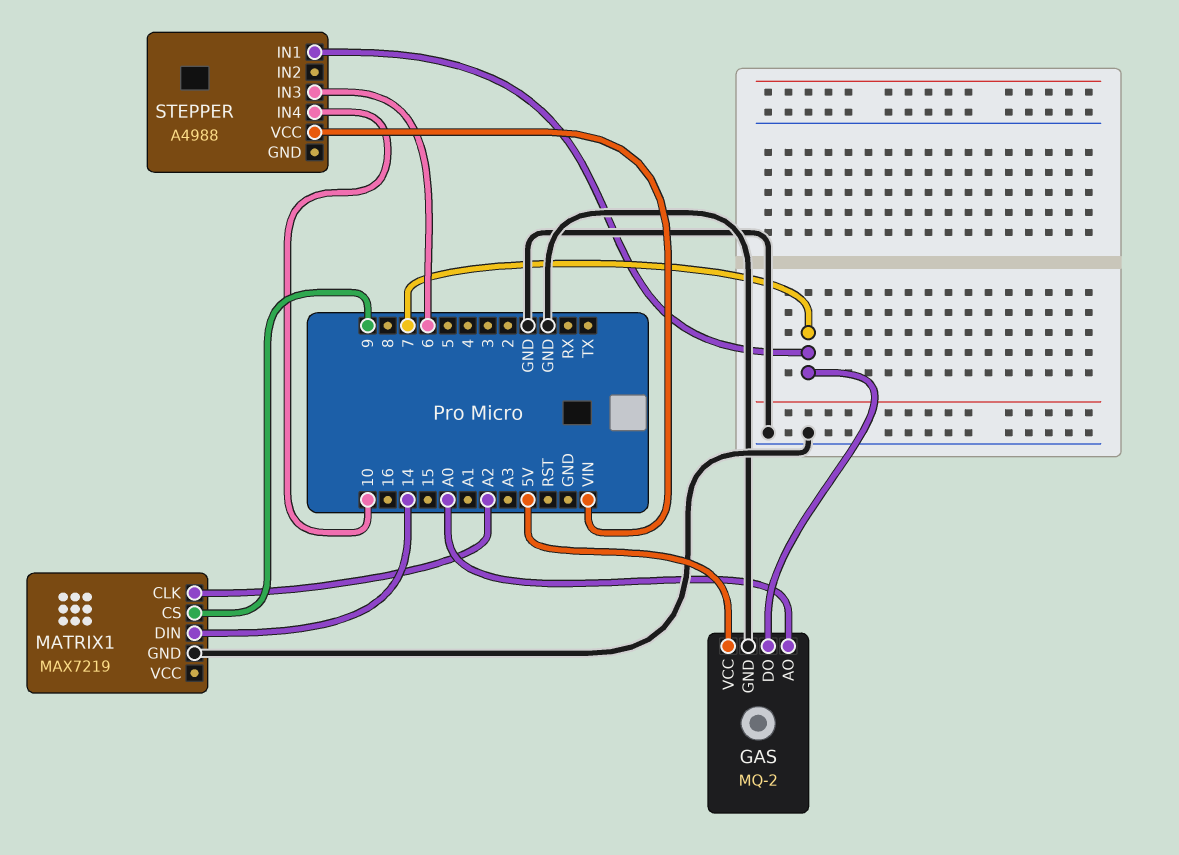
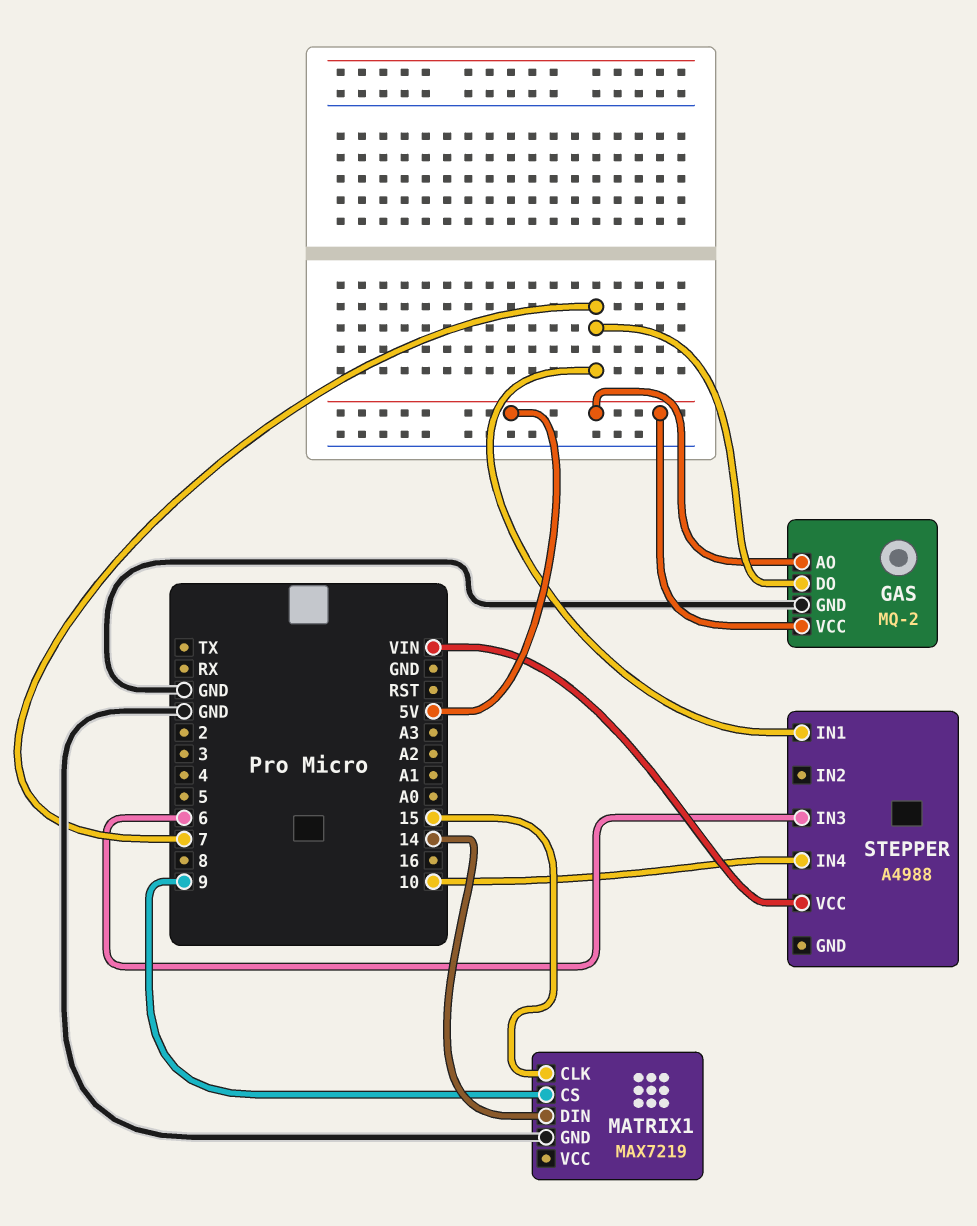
GAS pin AO: A0 -> 5V
MATRIX1 pin CLK: A2 -> 15

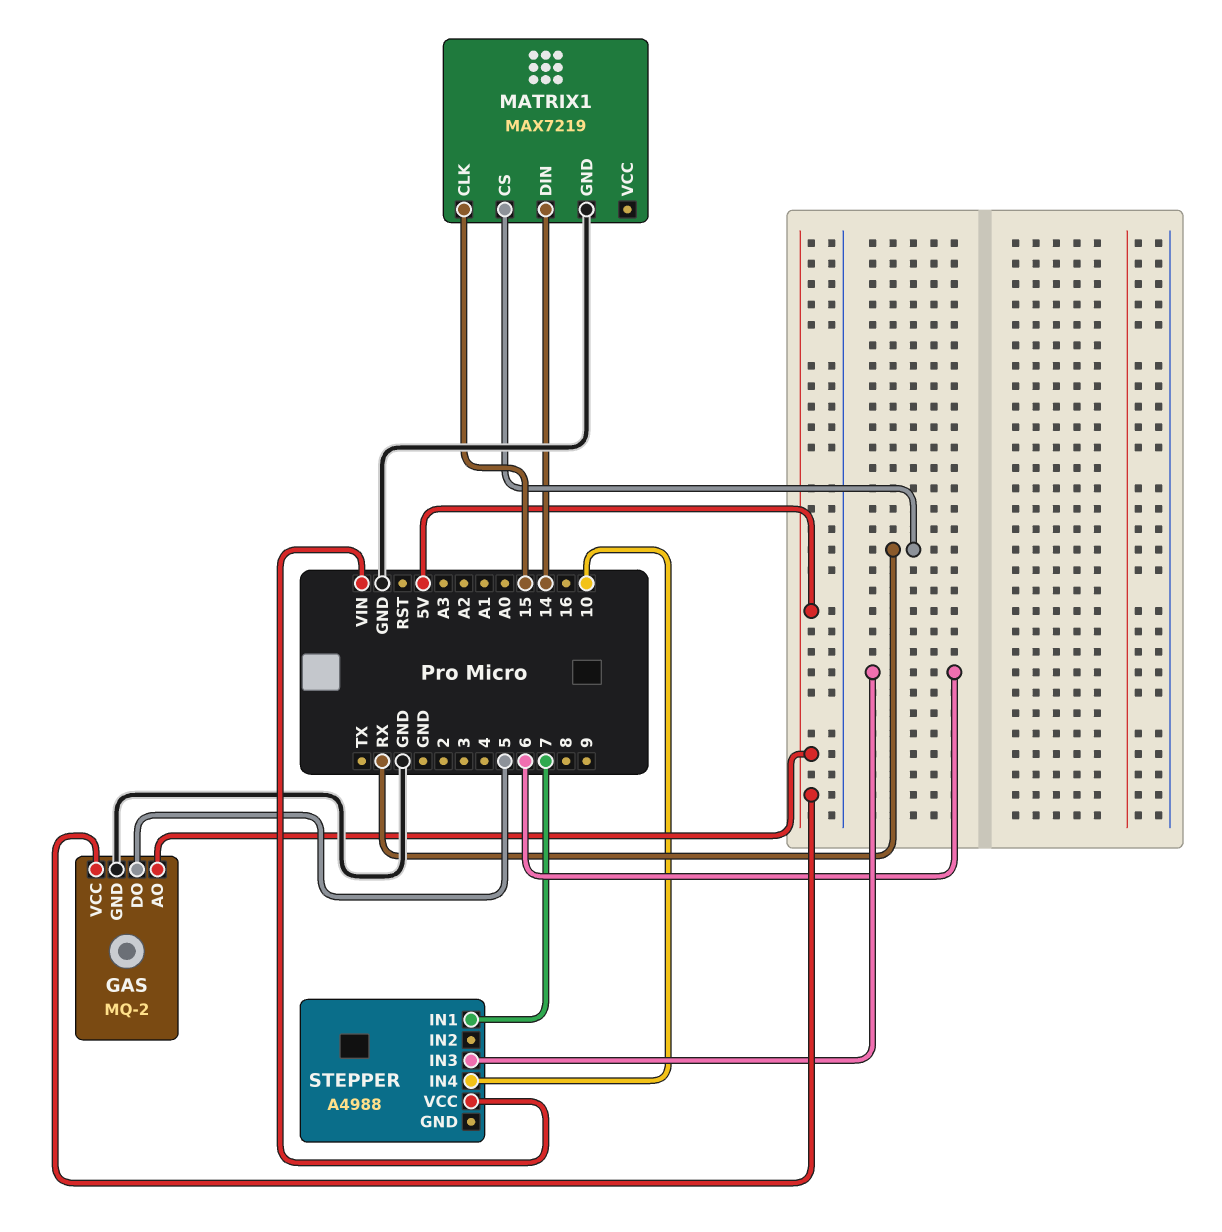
GAS pin DO: 7 -> 5
MATRIX1 pin CS: 9 -> RX

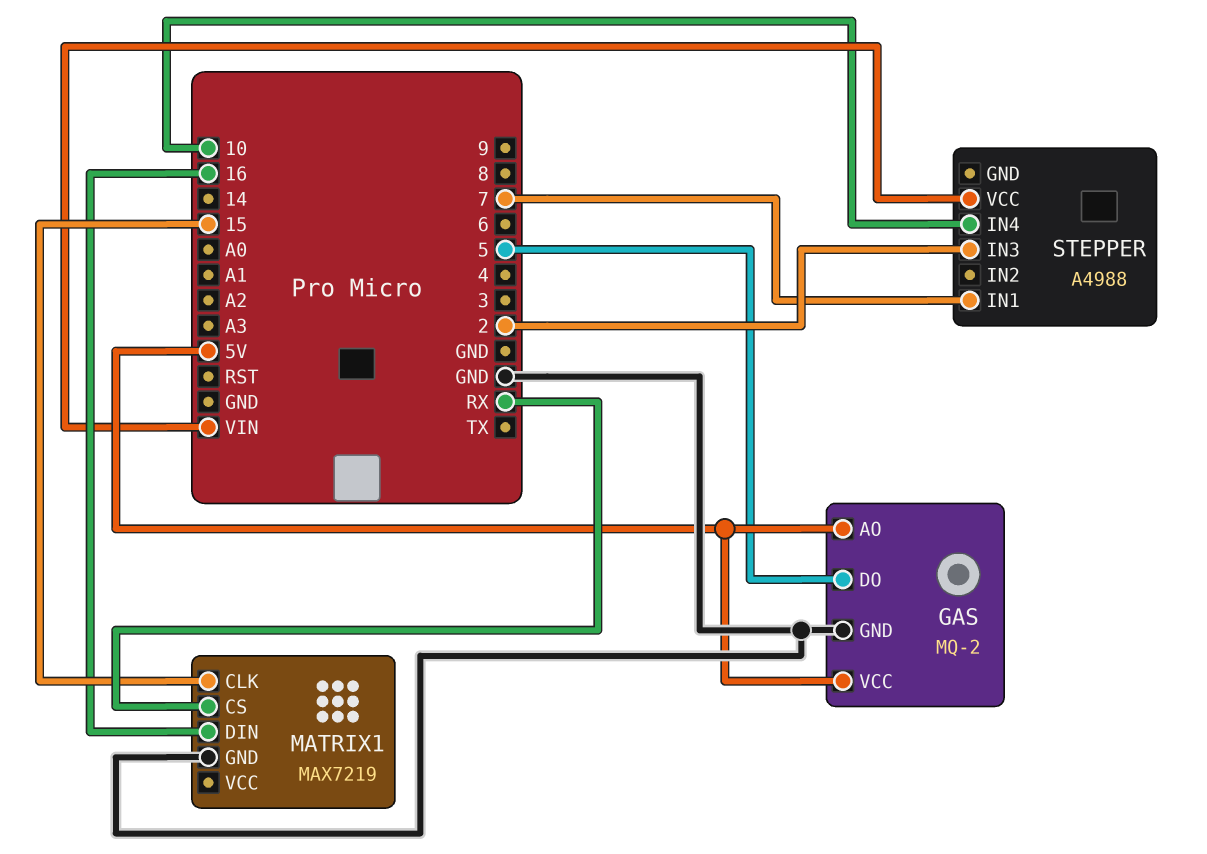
MATRIX1 pin DIN: 14 -> 16
STEPPER pin IN3: 6 -> 2

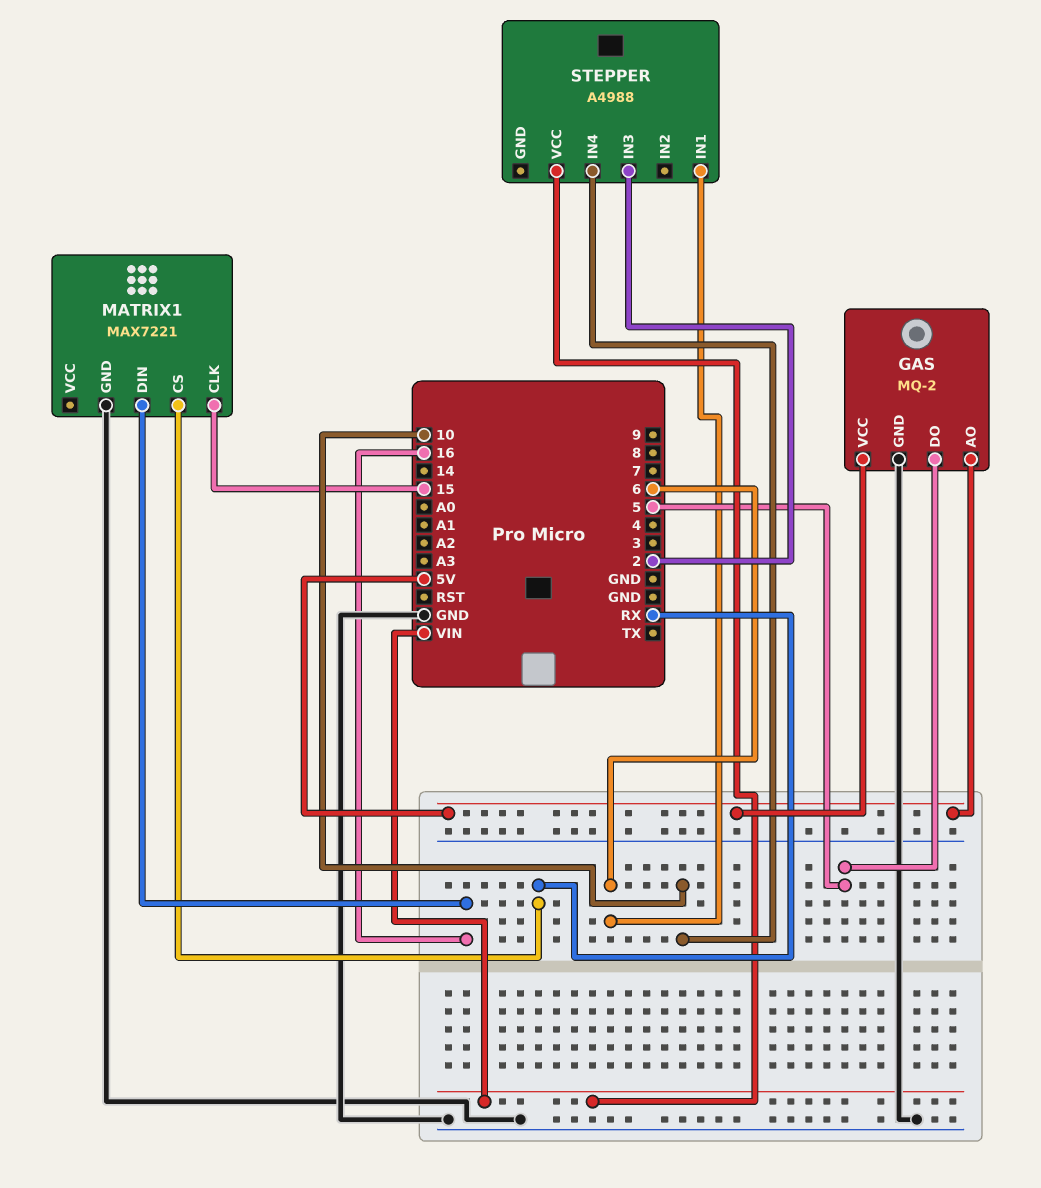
MATRIX1: MAX7219 -> MAX7221
STEPPER pin IN1: 7 -> 6

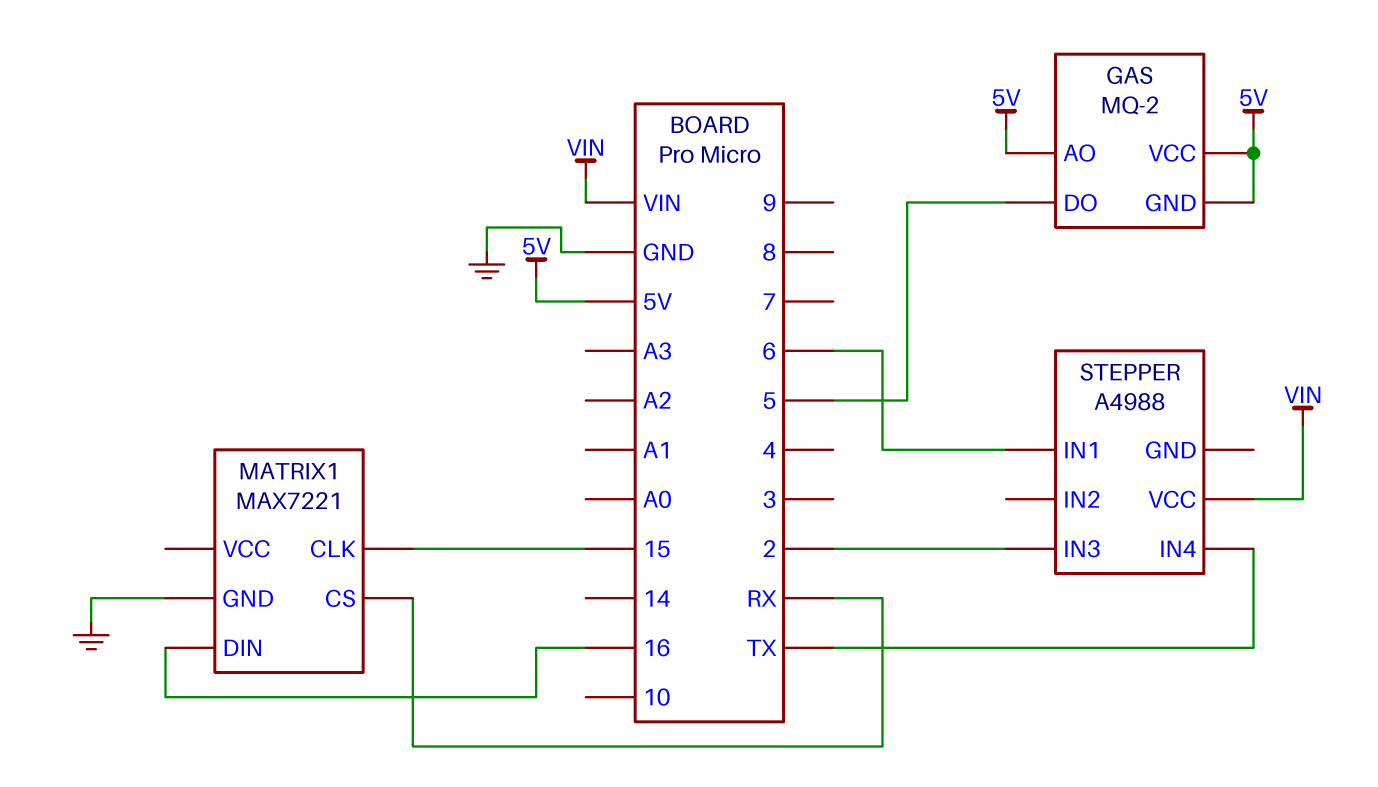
GAS pin GND: GND -> 5V
STEPPER pin IN4: 10 -> TX

